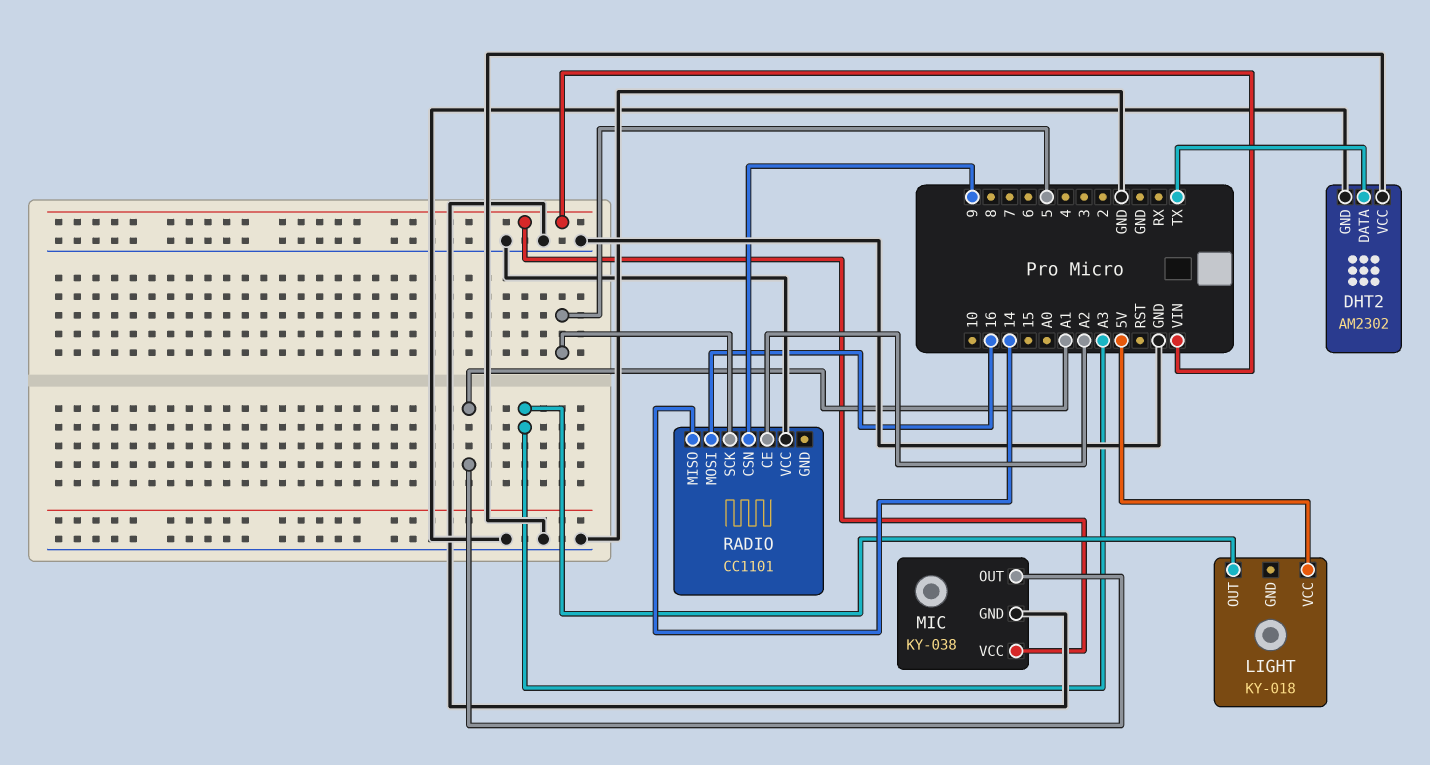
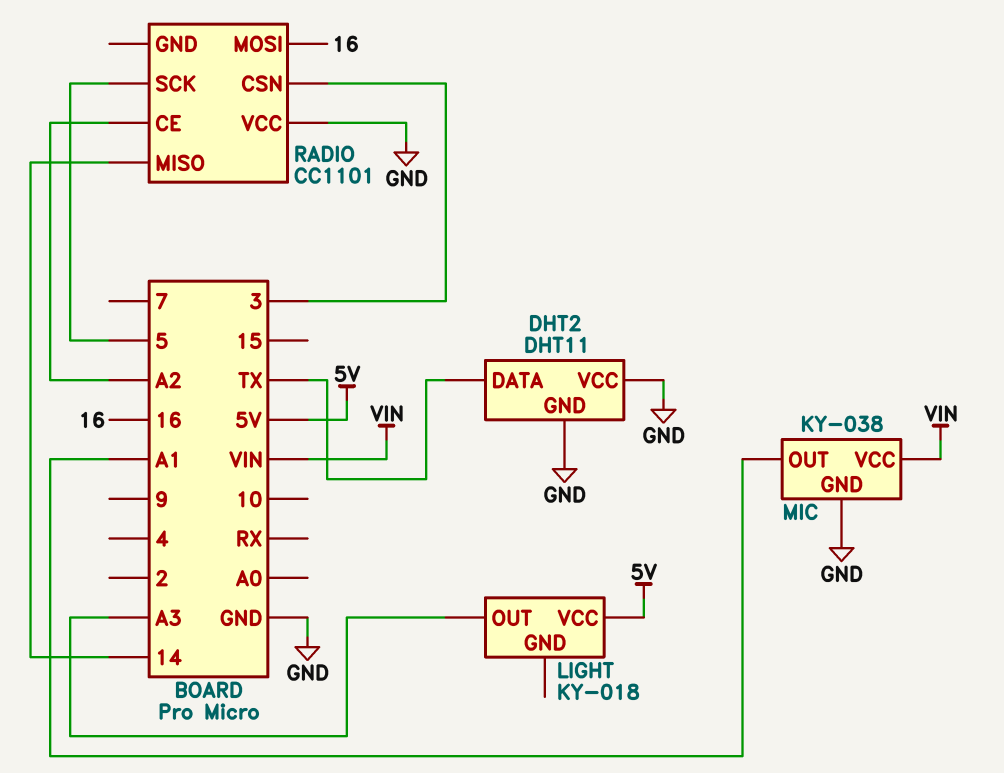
DHT2: AM2302 -> DHT11
RADIO pin CSN: 9 -> 3

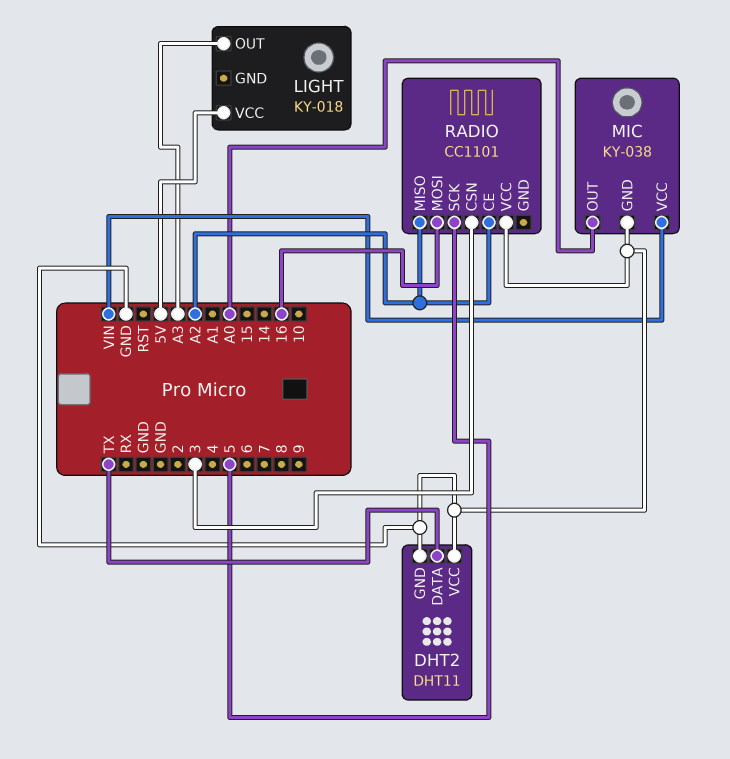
MIC pin OUT: A1 -> A0
RADIO pin MISO: 14 -> A2

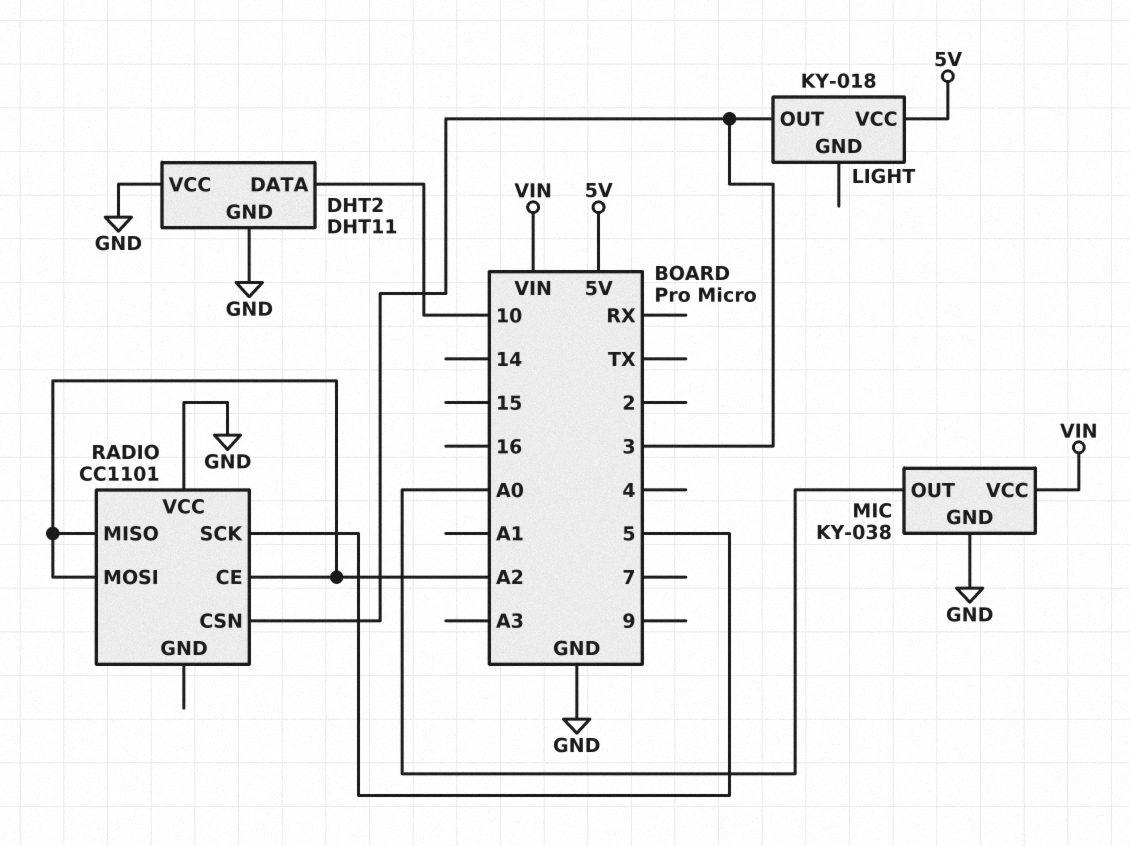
DHT2 pin DATA: TX -> 10
LIGHT pin OUT: A3 -> 3
RADIO pin MOSI: 16 -> A2

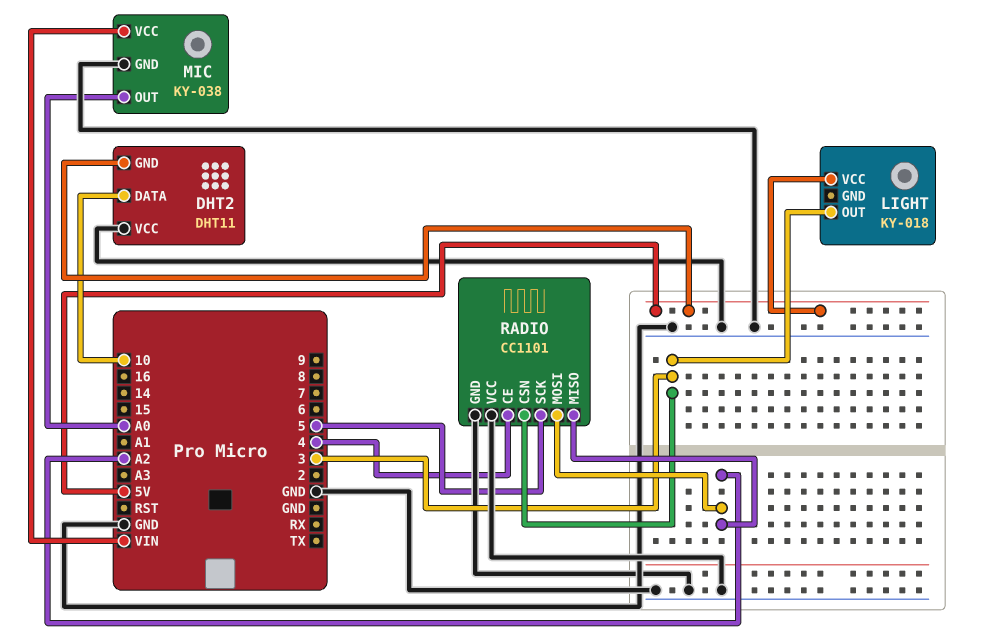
DHT2 pin GND: GND -> 5V
RADIO pin CE: A2 -> 4
RADIO pin GND: none -> GND

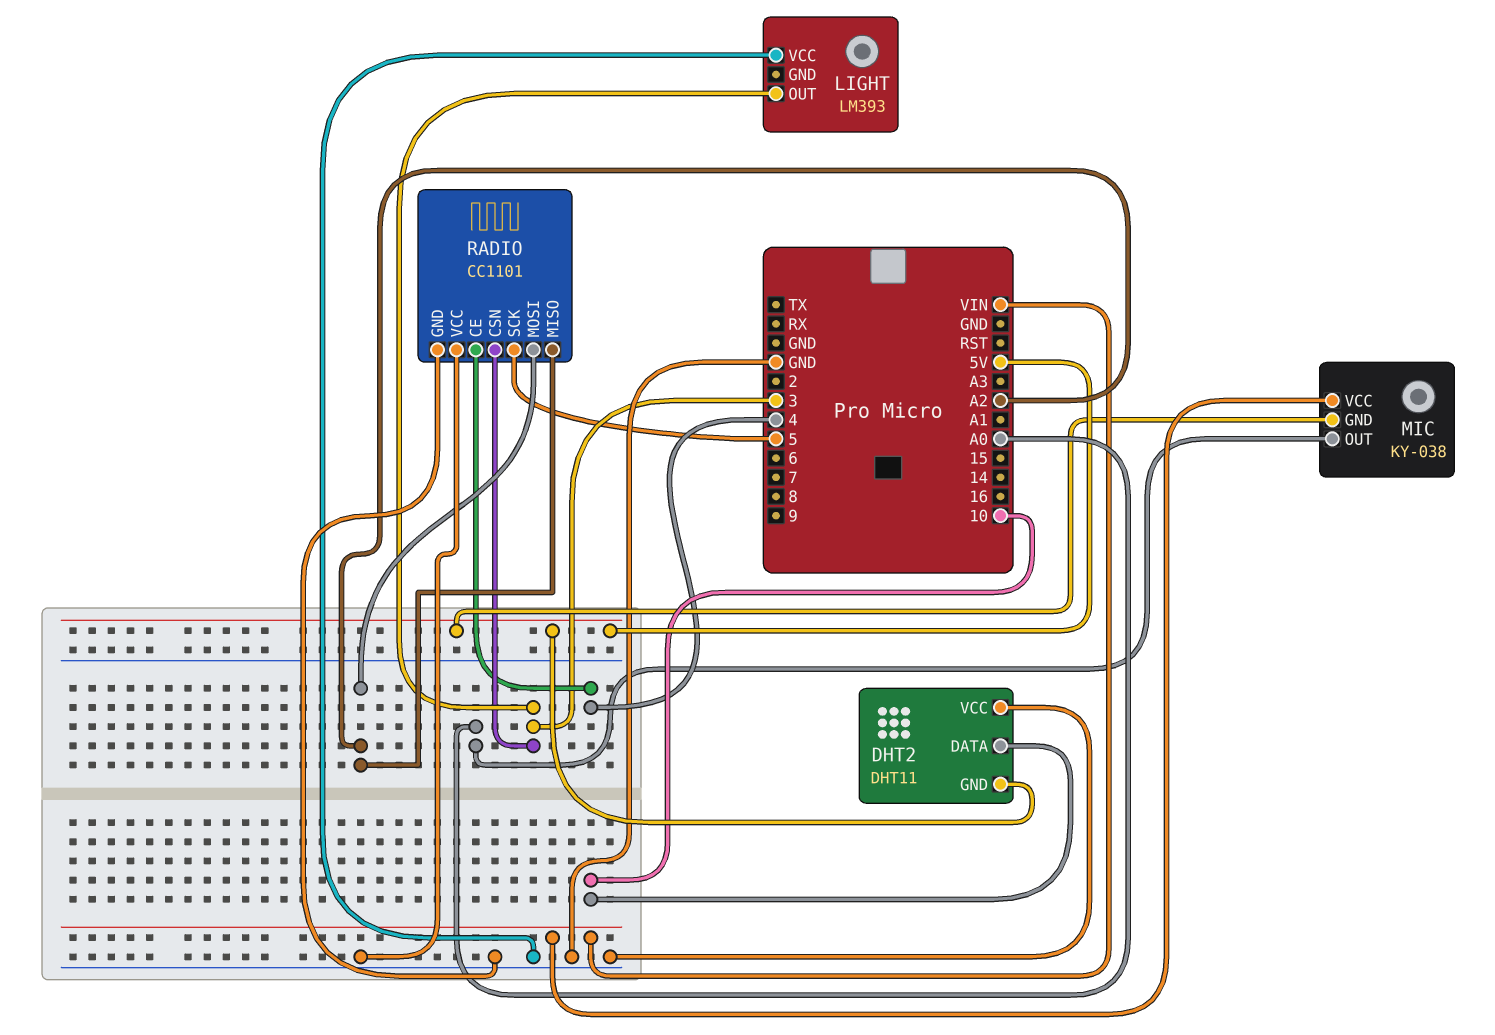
LIGHT: KY-018 -> LM393
LIGHT pin VCC: 5V -> GND
MIC pin GND: GND -> 5V

